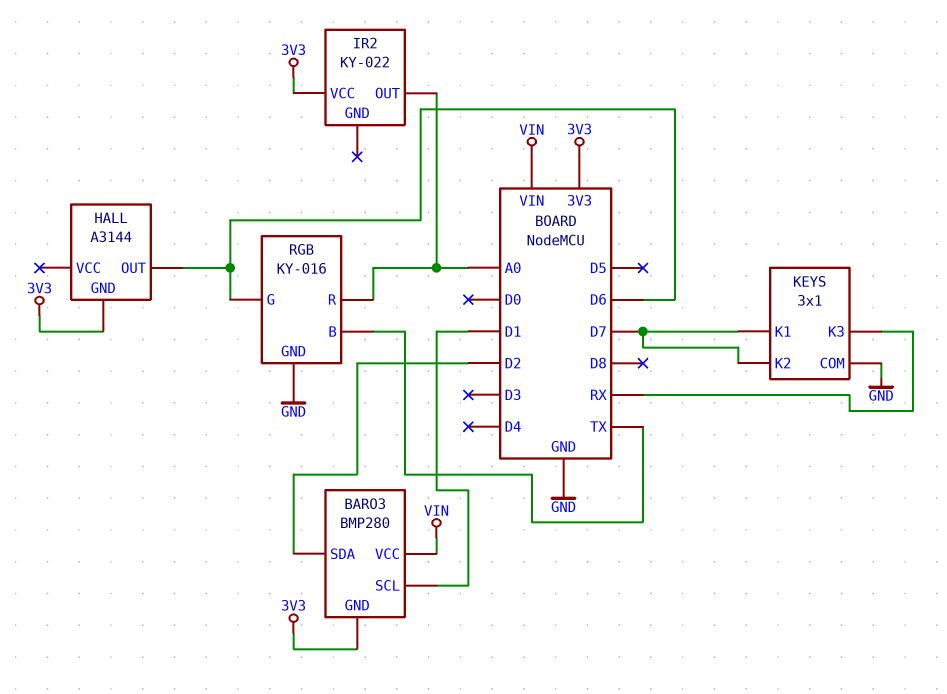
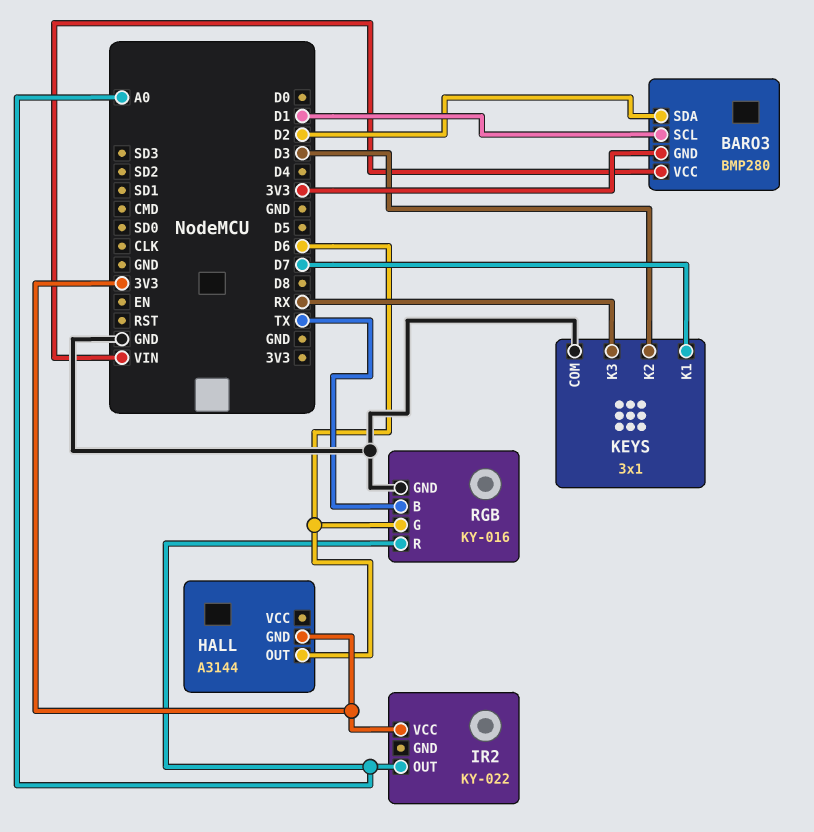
KEYS pin K2: D7 -> D3

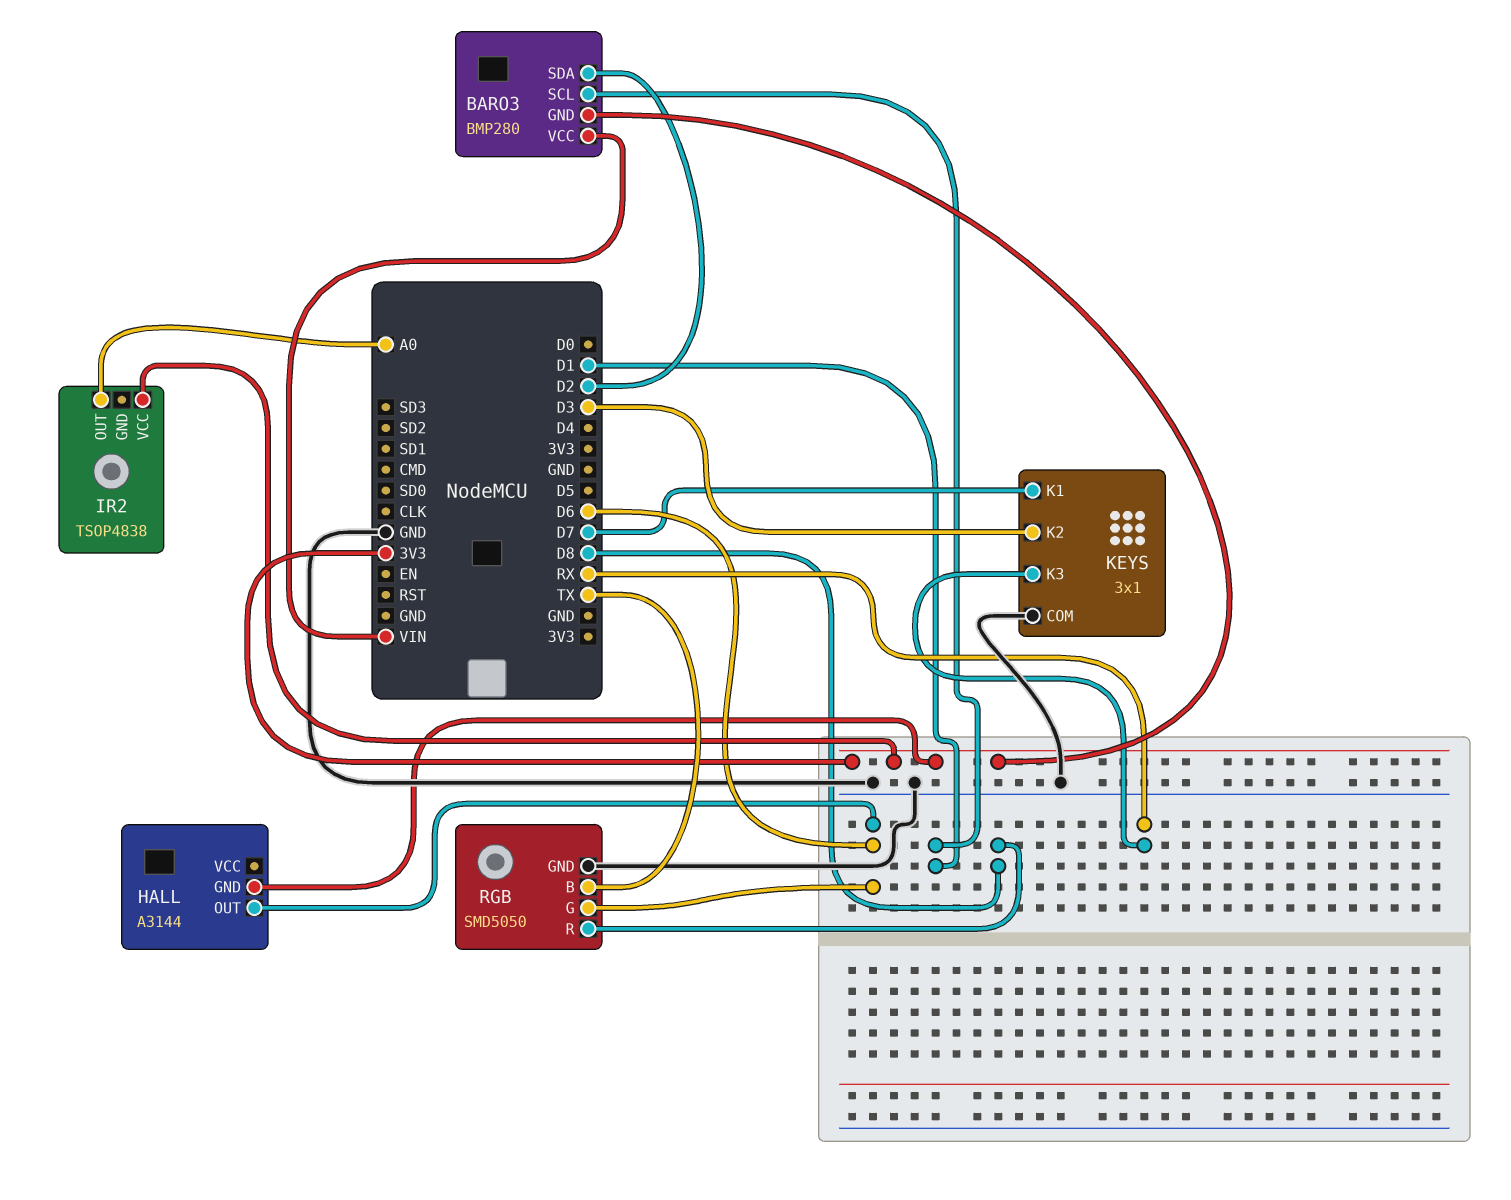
IR2: KY-022 -> TSOP4838
RGB: KY-016 -> SMD5050
RGB pin R: A0 -> D8

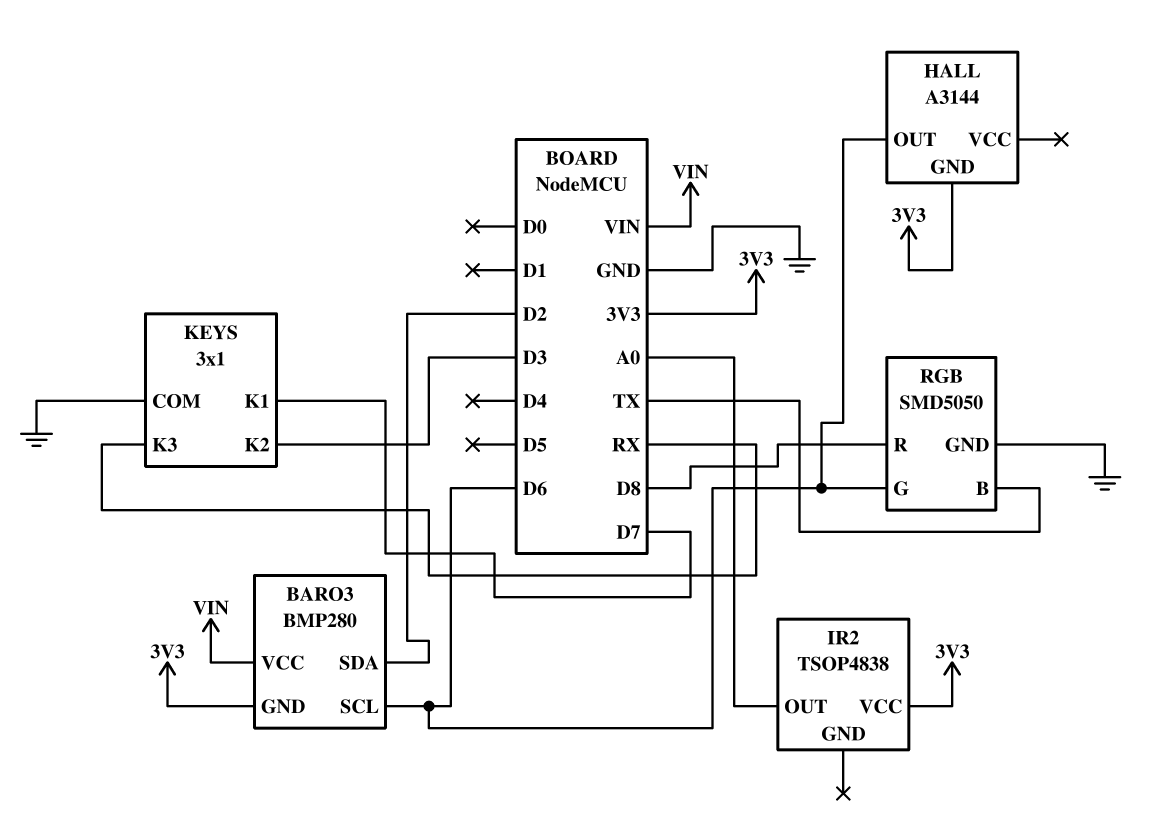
BARO3 pin SCL: D1 -> D6

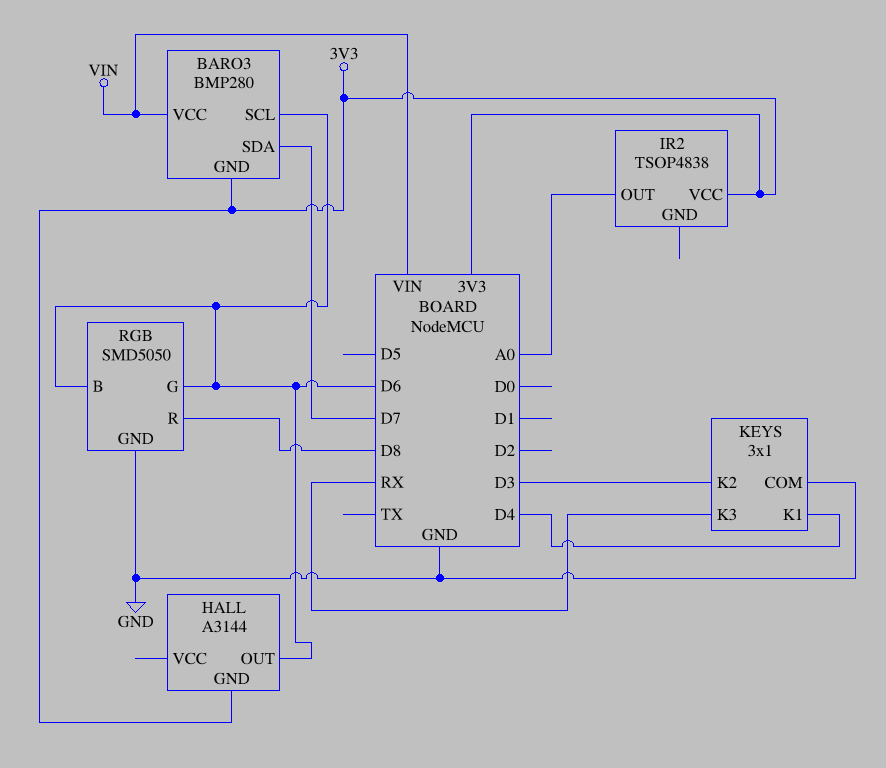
BARO3 pin SDA: D2 -> D7
KEYS pin K1: D7 -> D4
RGB pin B: TX -> D6

